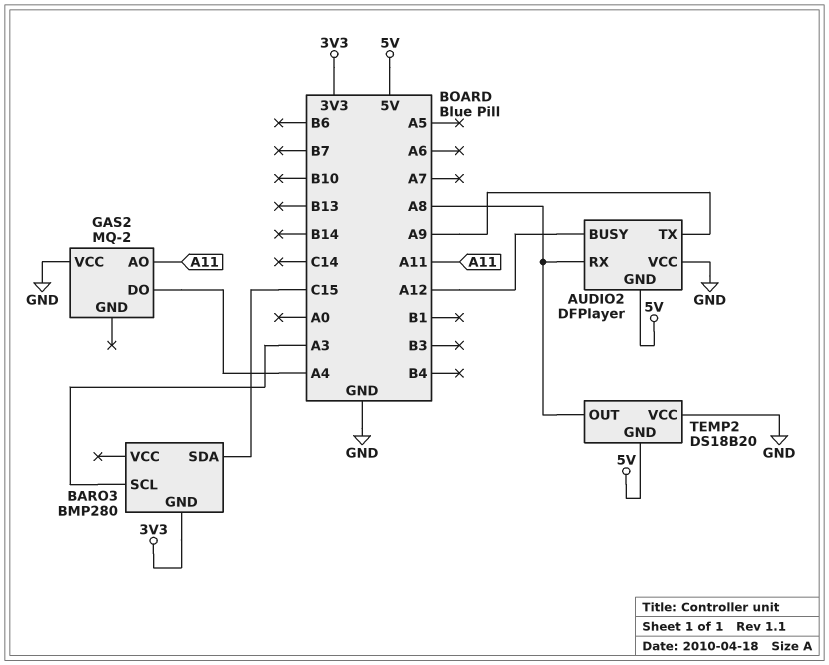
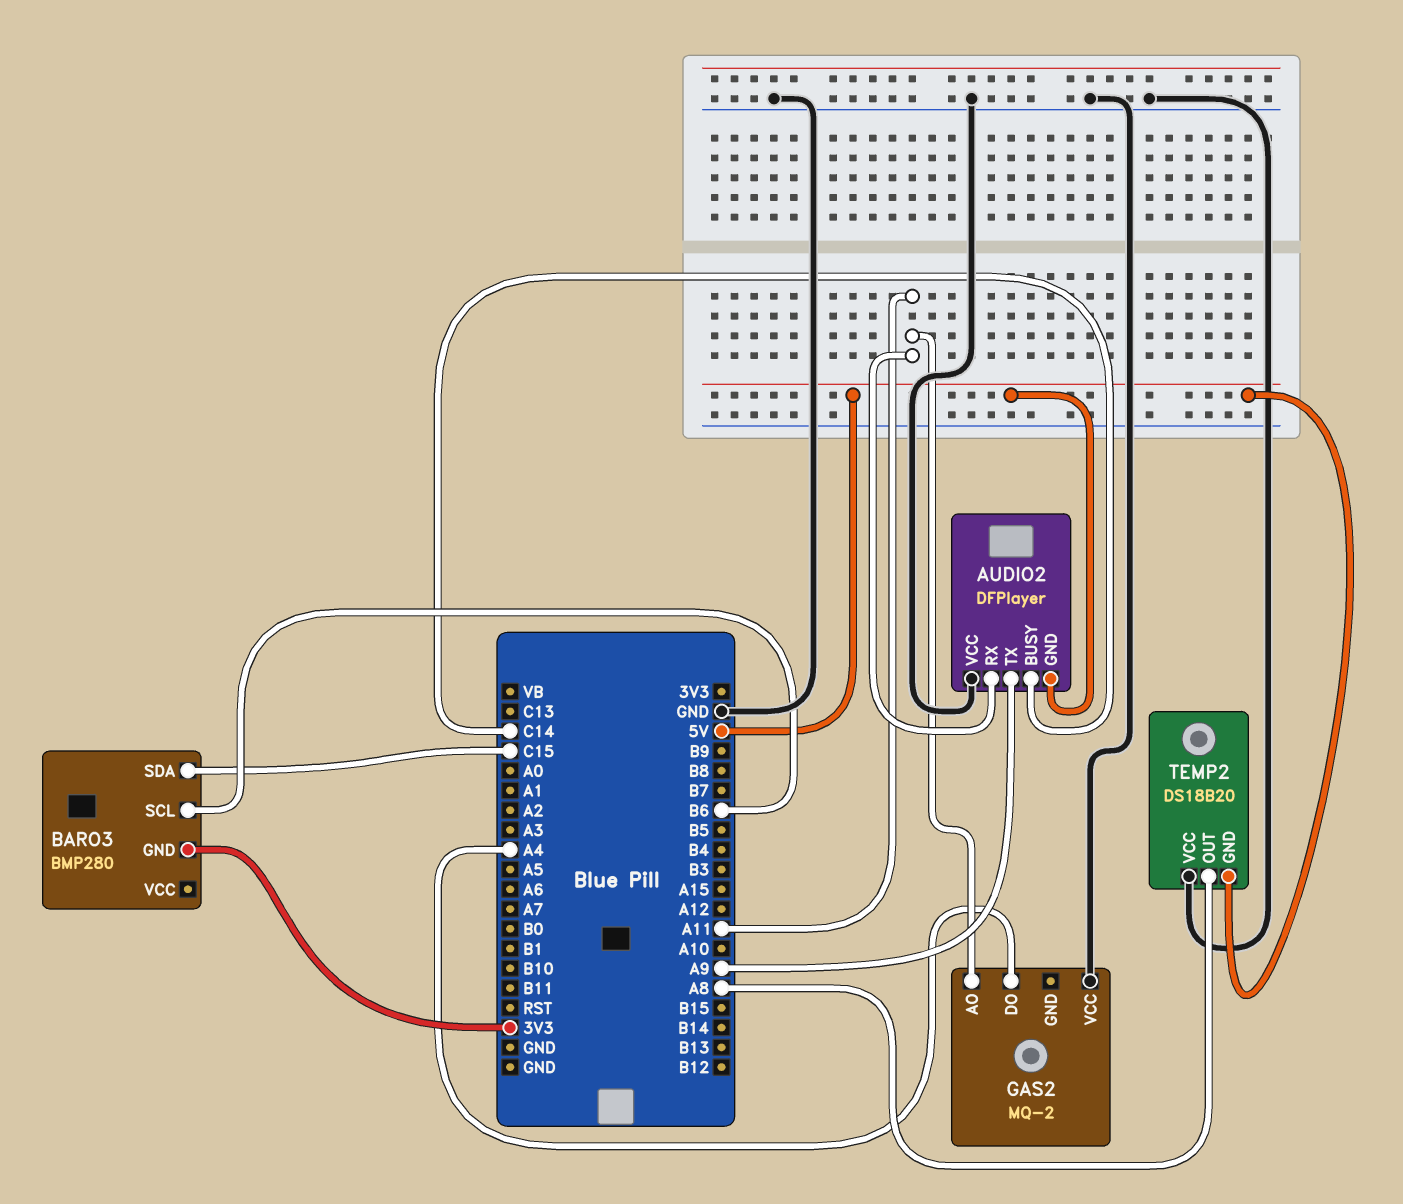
AUDIO2 pin BUSY: A12 -> C14
AUDIO2 pin RX: A8 -> A11
BARO3 pin SCL: A3 -> B6

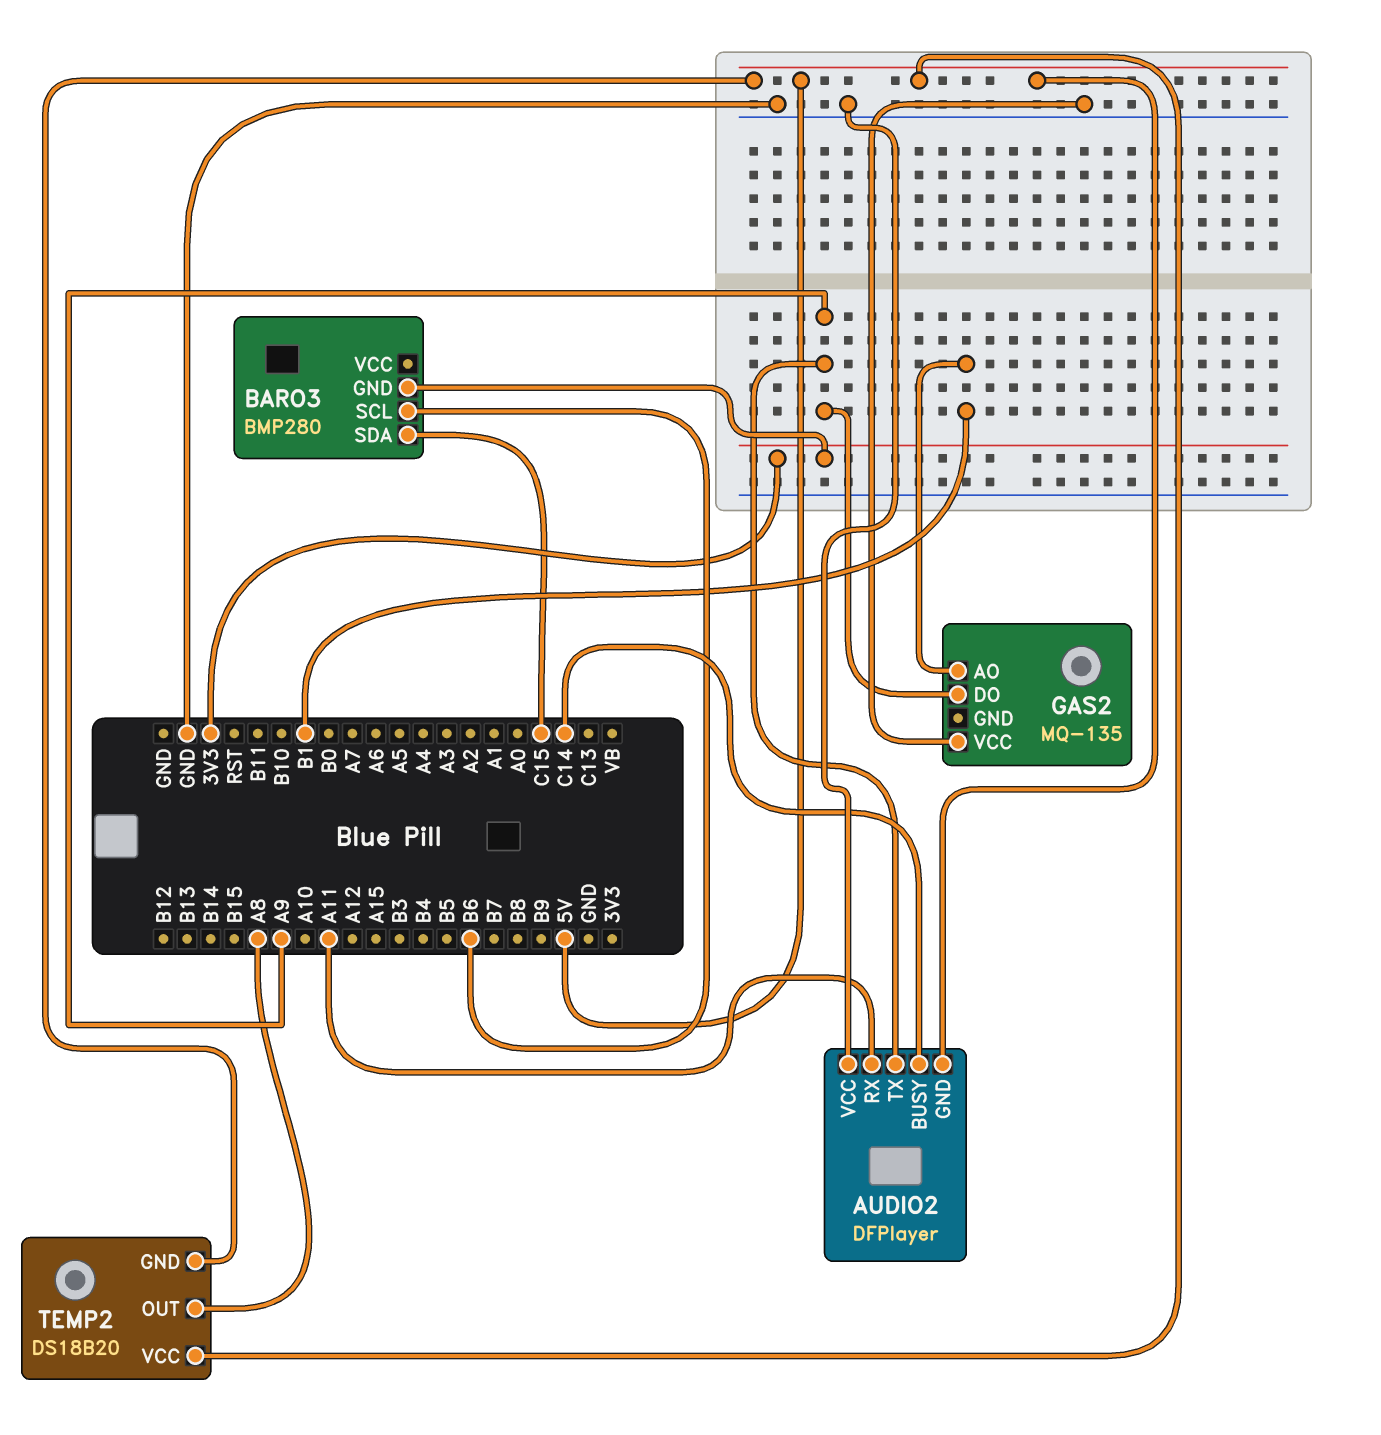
GAS2: MQ-2 -> MQ-135
GAS2 pin AO: A11 -> B1
GAS2 pin DO: A4 -> A9
TEMP2 pin VCC: GND -> 5V

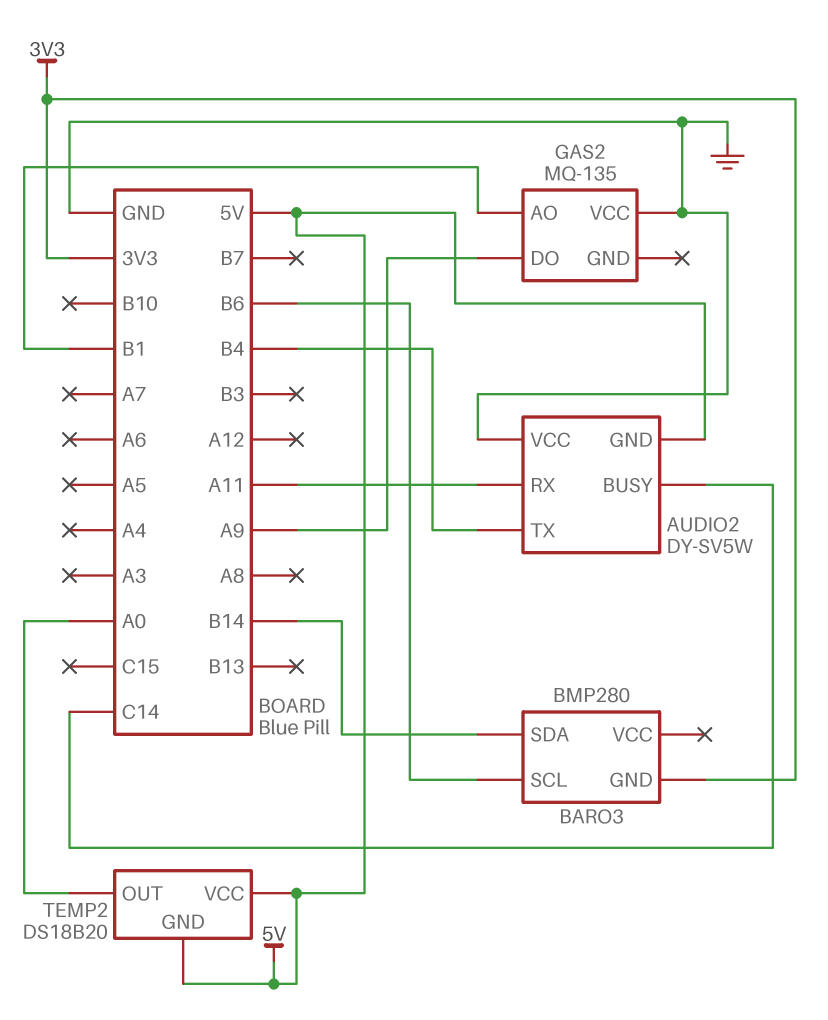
AUDIO2: DFPlayer -> DY-SV5W
AUDIO2 pin TX: A9 -> B4
BARO3 pin SDA: C15 -> B14
TEMP2 pin OUT: A8 -> A0

